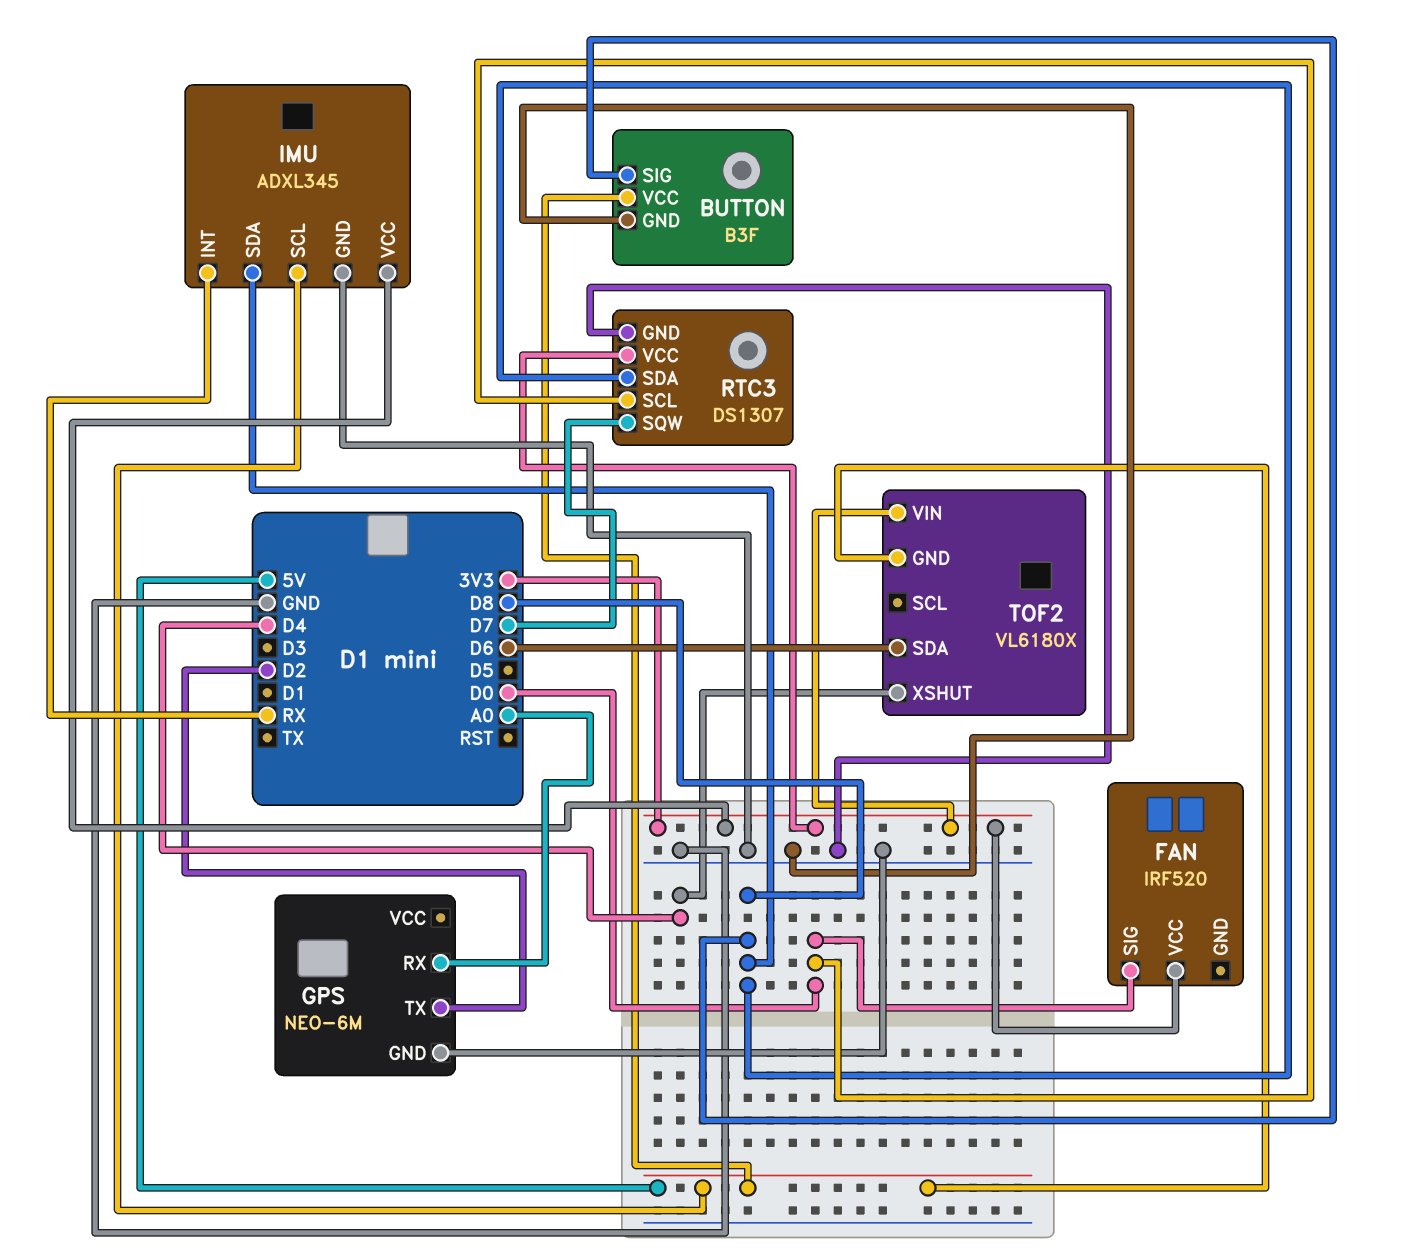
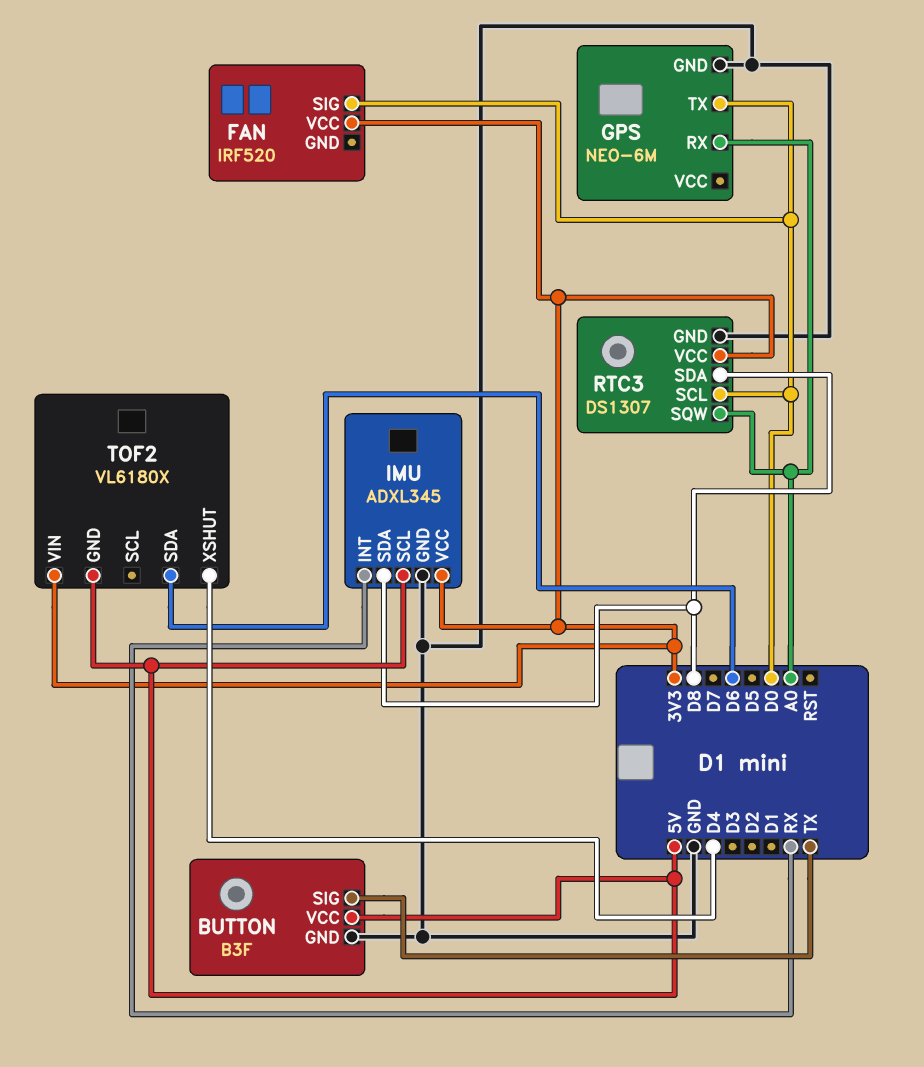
BUTTON pin SIG: D8 -> TX
GPS pin TX: D2 -> D0
RTC3 pin SQW: D7 -> A0

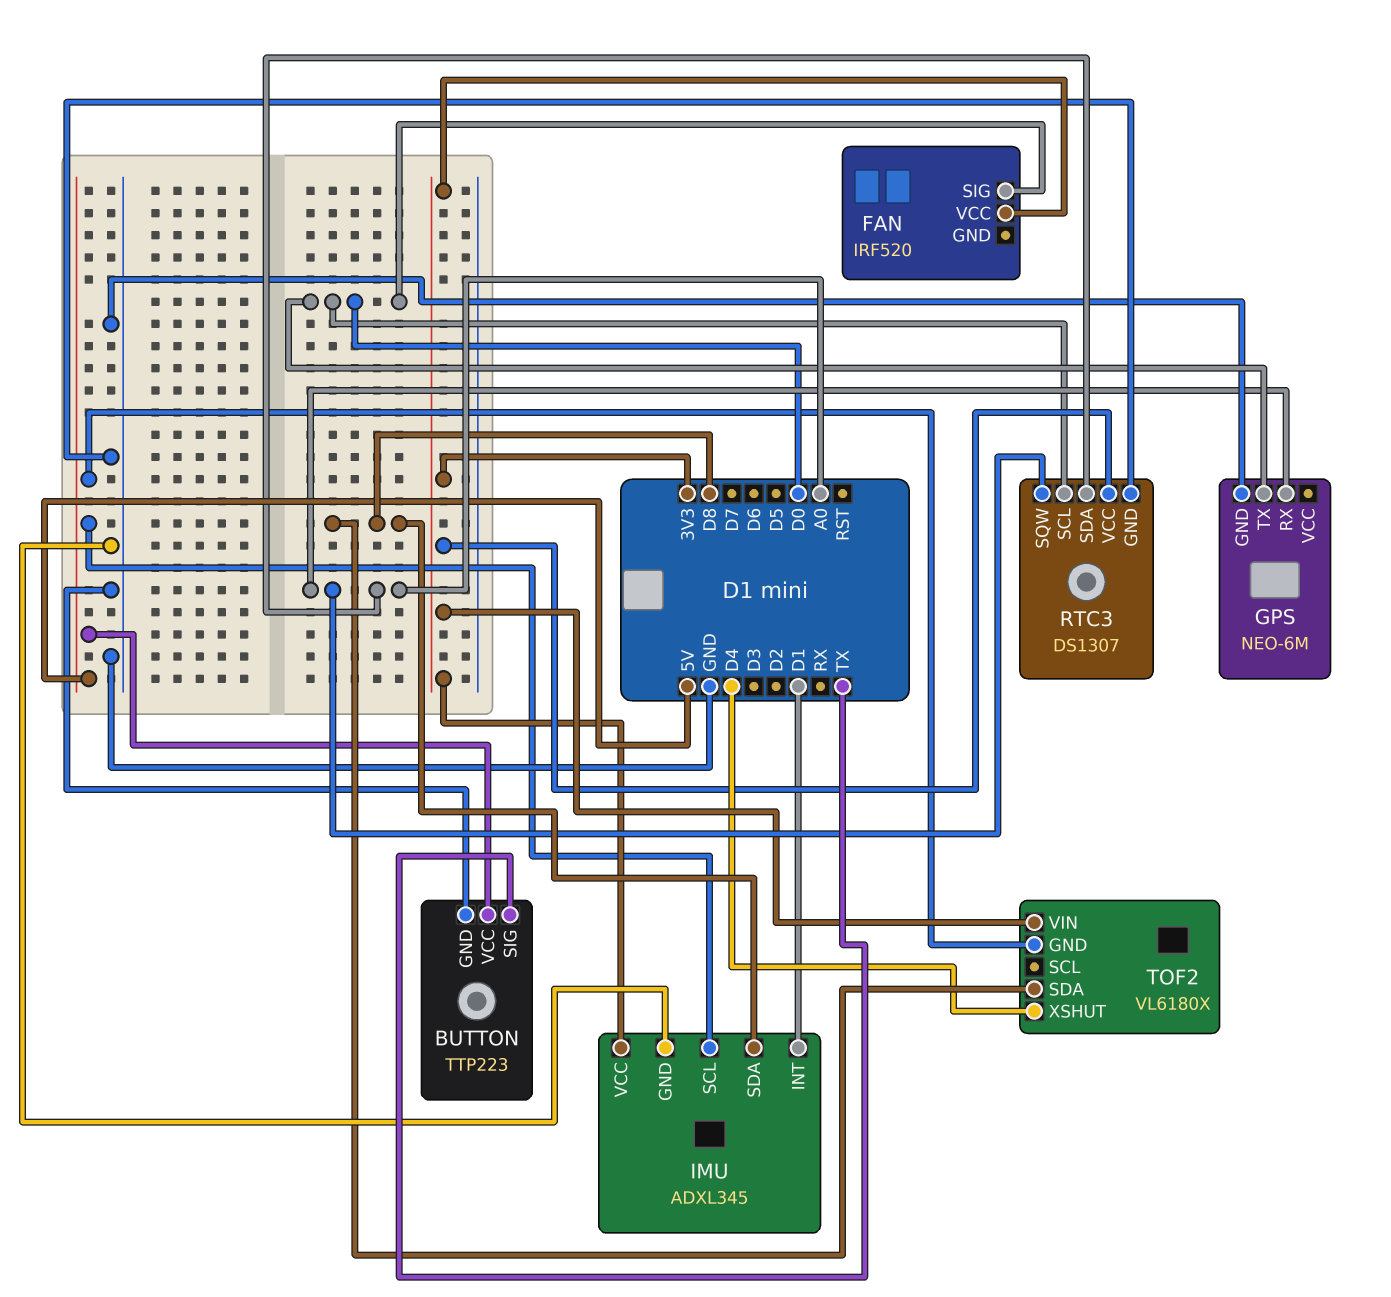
BUTTON: B3F -> TTP223
IMU pin INT: RX -> D1
RTC3 pin SDA: D8 -> A0
TOF2 pin SDA: D6 -> D8

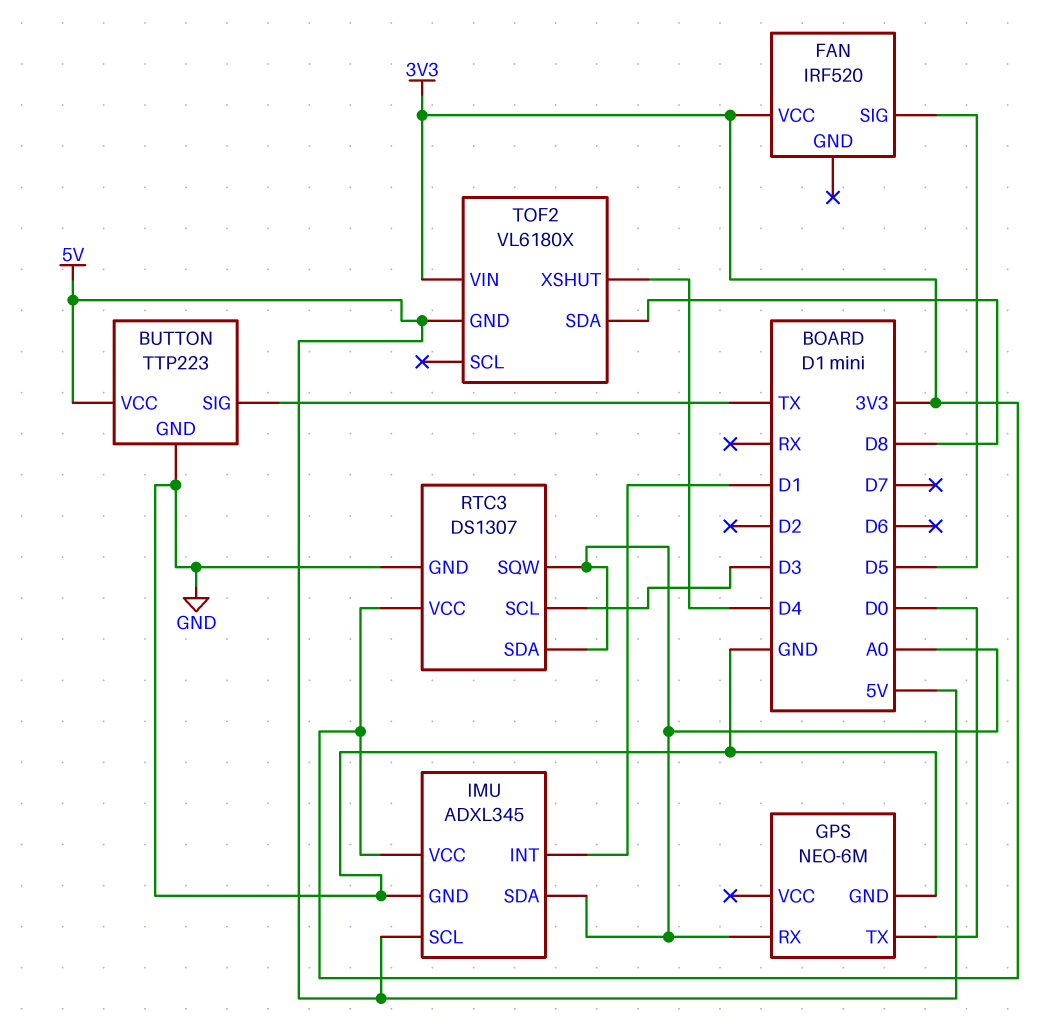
FAN pin SIG: D0 -> D5
IMU pin SDA: D8 -> A0
RTC3 pin SCL: D0 -> D3

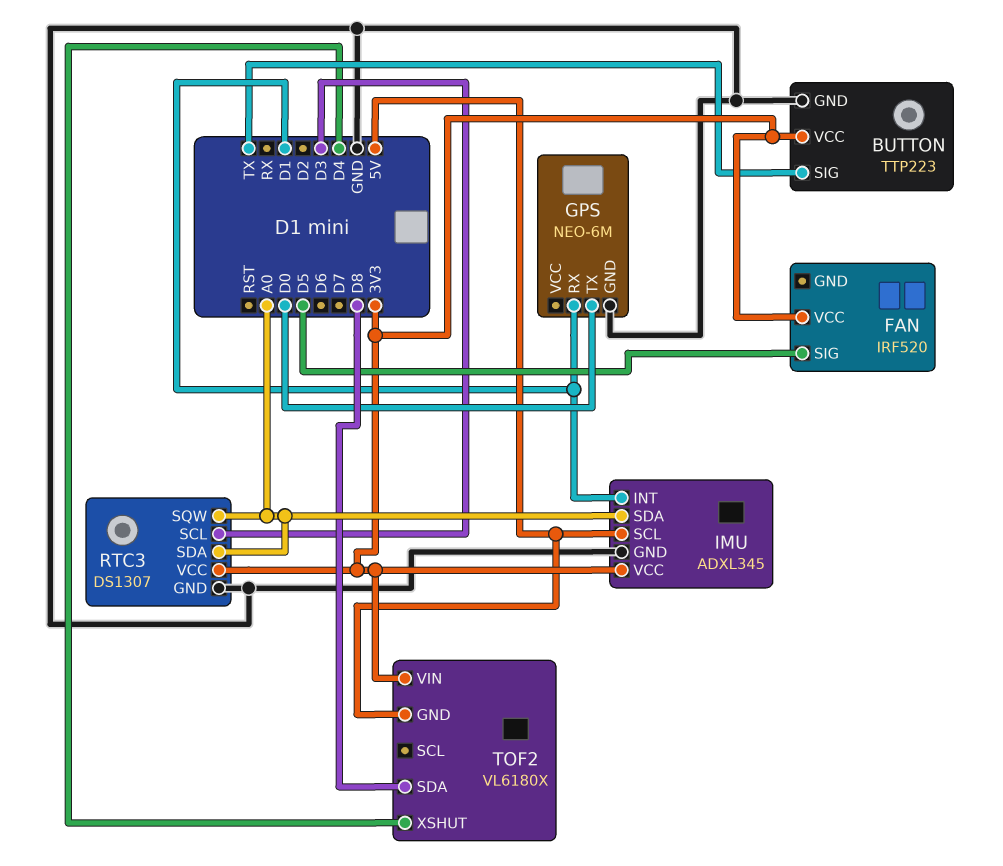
BUTTON pin VCC: 5V -> 3V3
GPS pin RX: A0 -> D1

